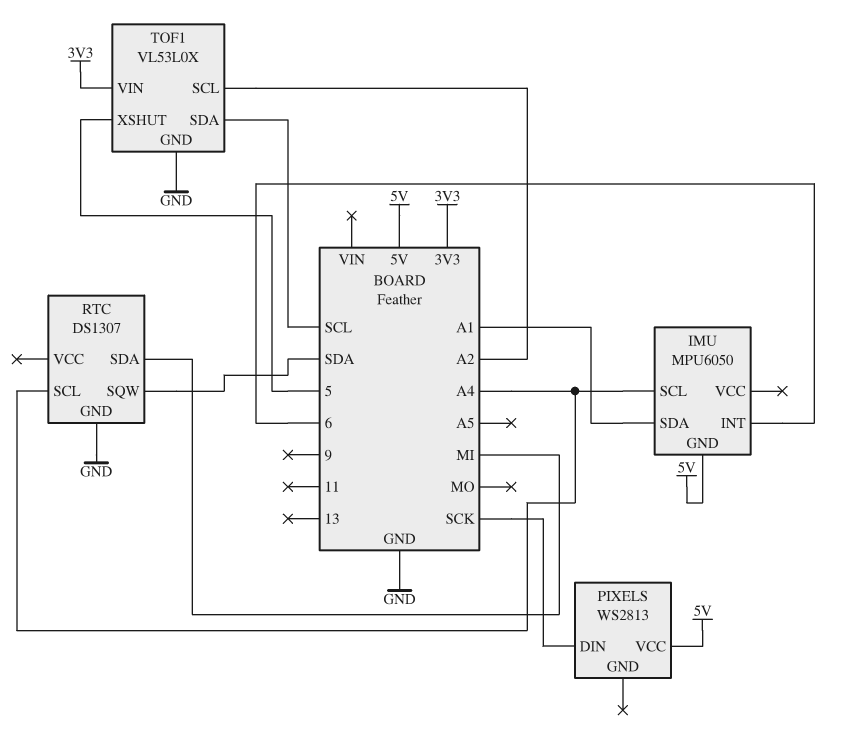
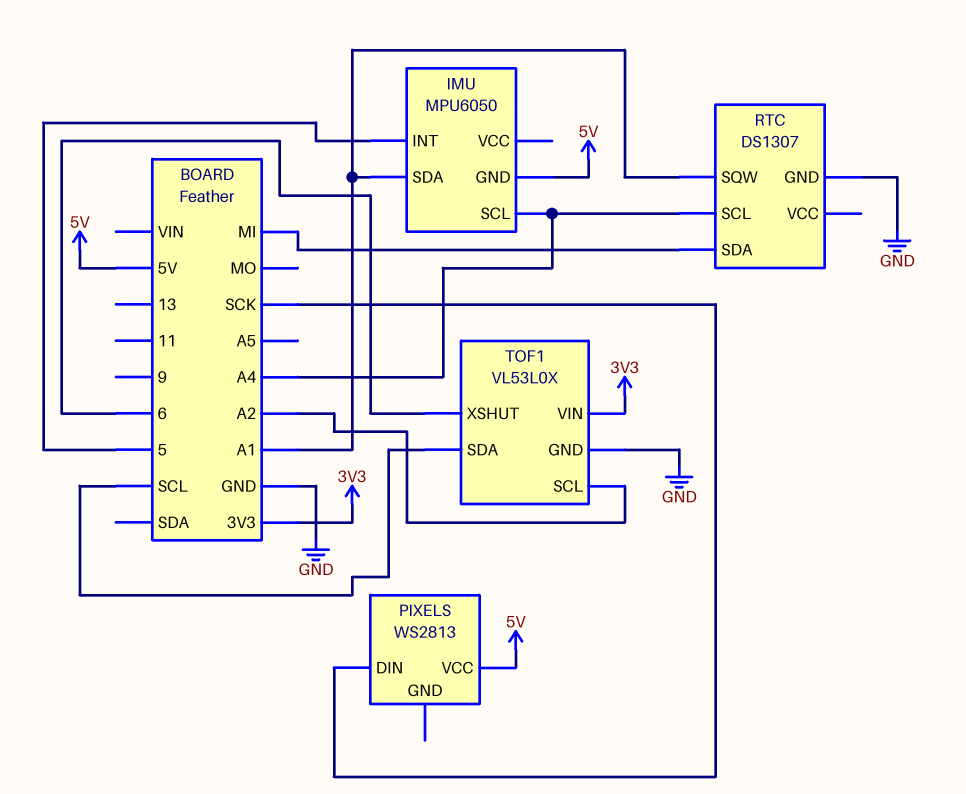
IMU pin INT: 6 -> 5
RTC pin SQW: SDA -> A1
TOF1 pin XSHUT: 5 -> 6

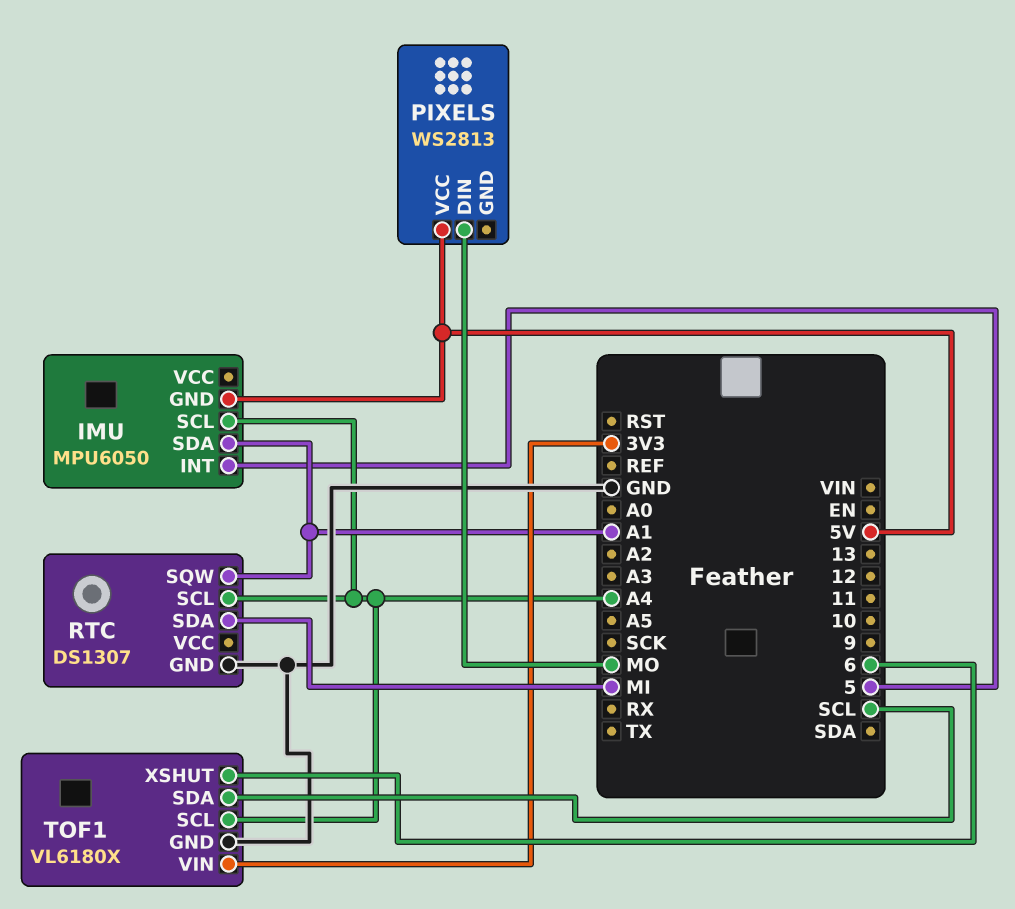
PIXELS pin DIN: SCK -> MO
TOF1: VL53L0X -> VL6180X
TOF1 pin SCL: A2 -> A4

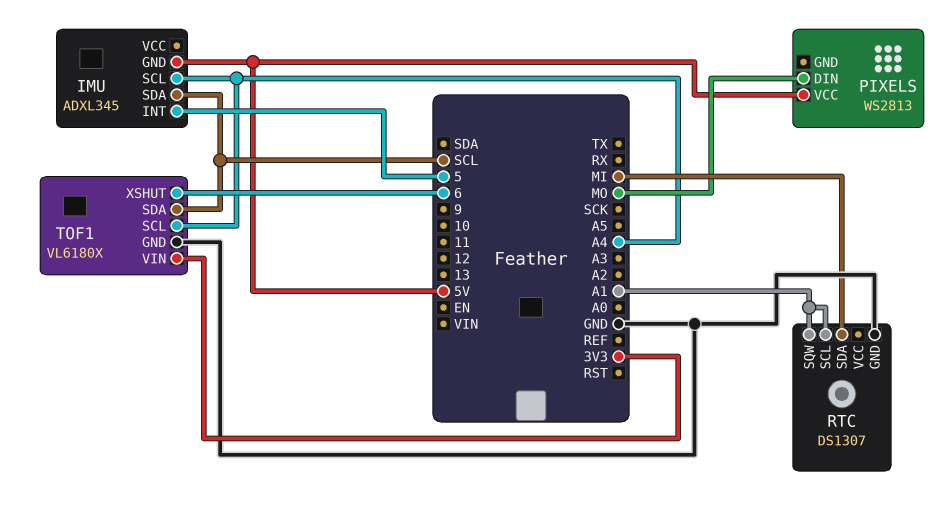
IMU: MPU6050 -> ADXL345
IMU pin SDA: A1 -> SCL
RTC pin SCL: A4 -> A1

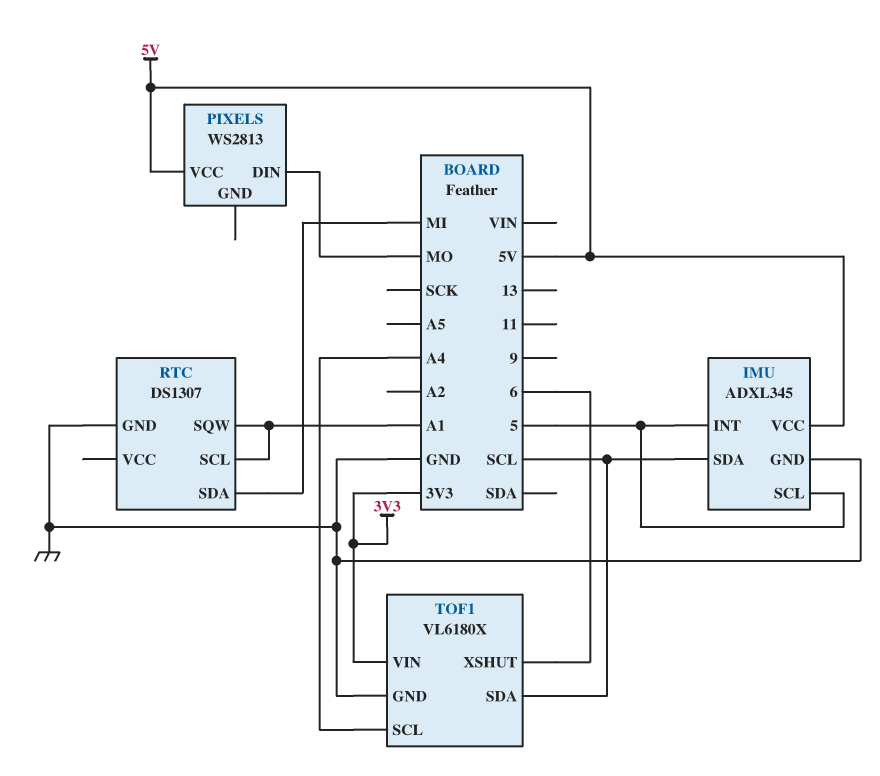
IMU pin GND: 5V -> GND
IMU pin SCL: A4 -> 5
IMU pin VCC: none -> 5V

